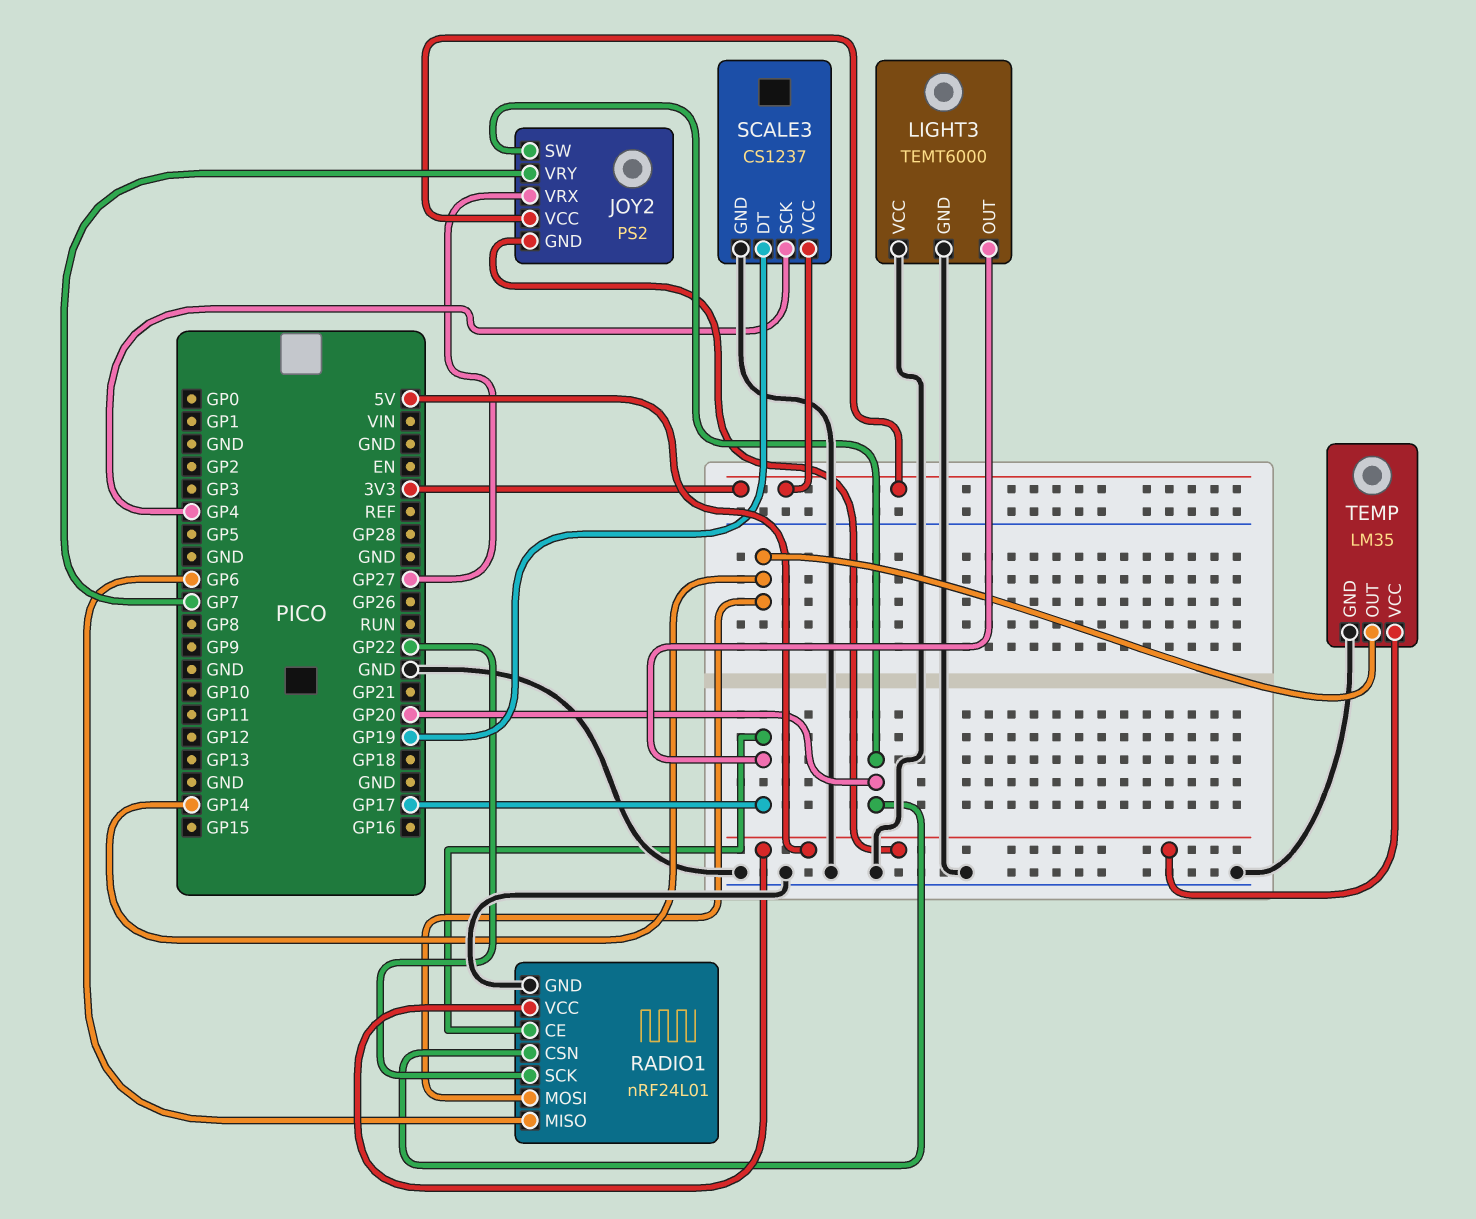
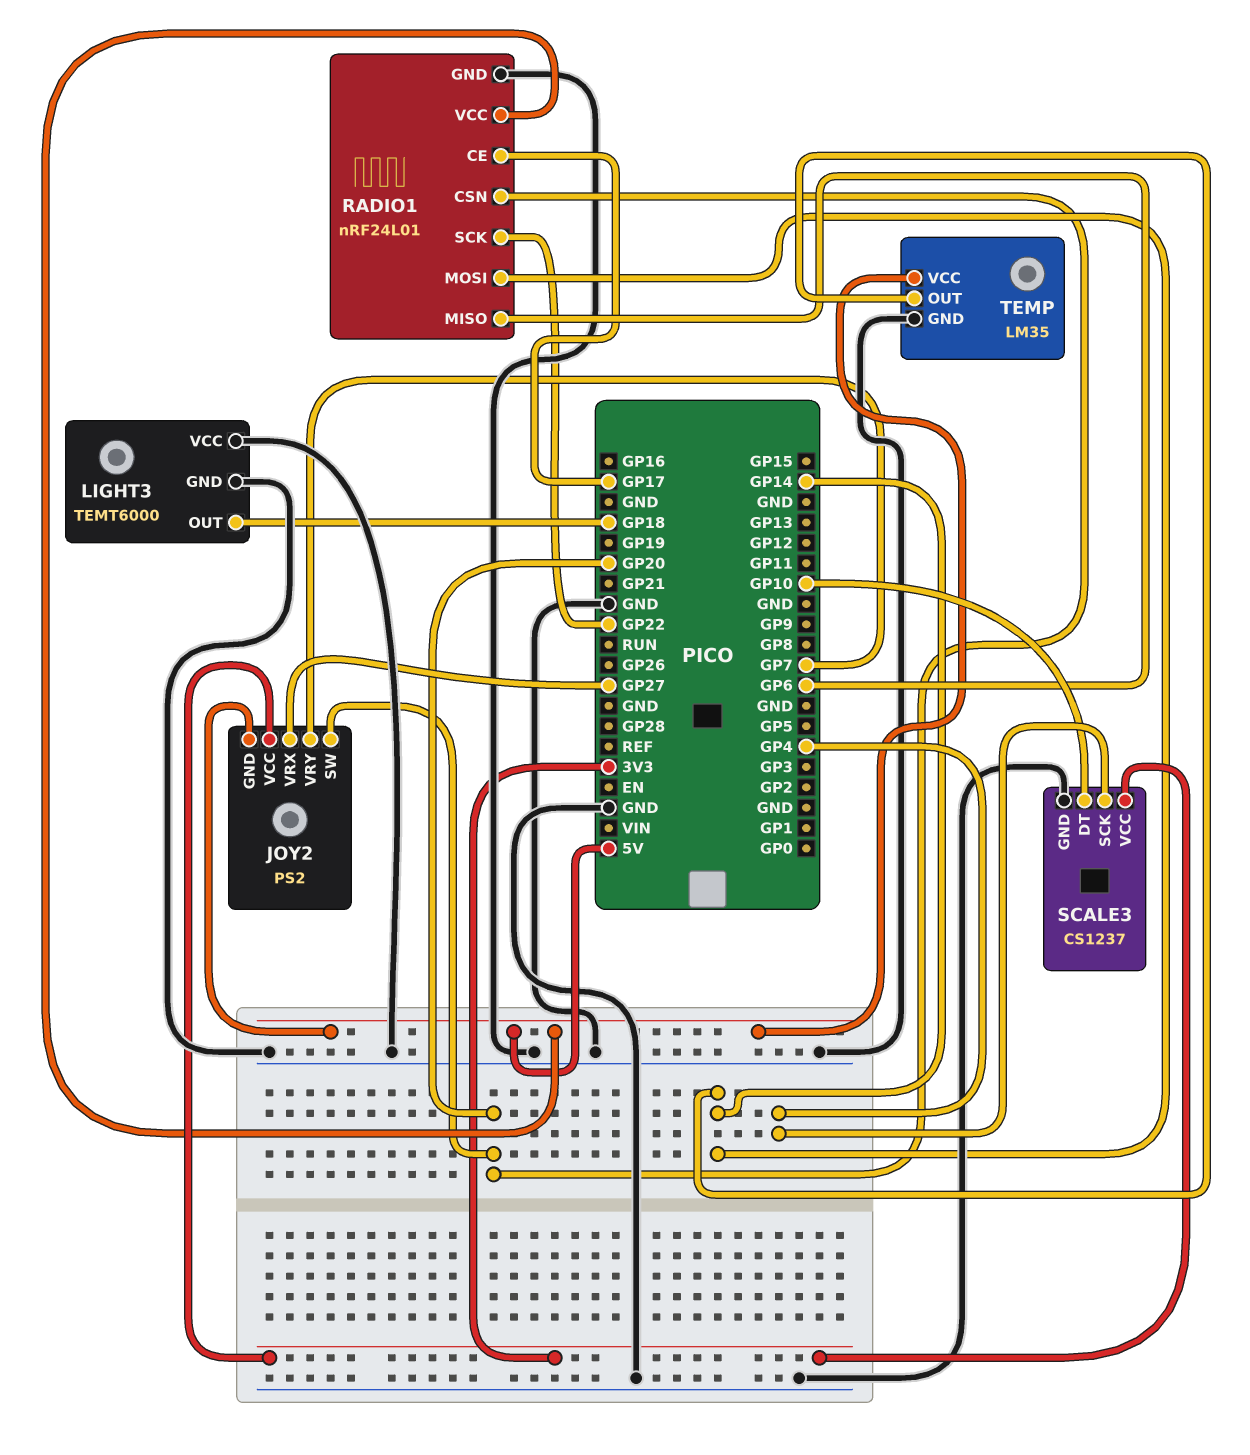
LIGHT3 pin OUT: GP17 -> GP18
SCALE3 pin DT: GP19 -> GP10

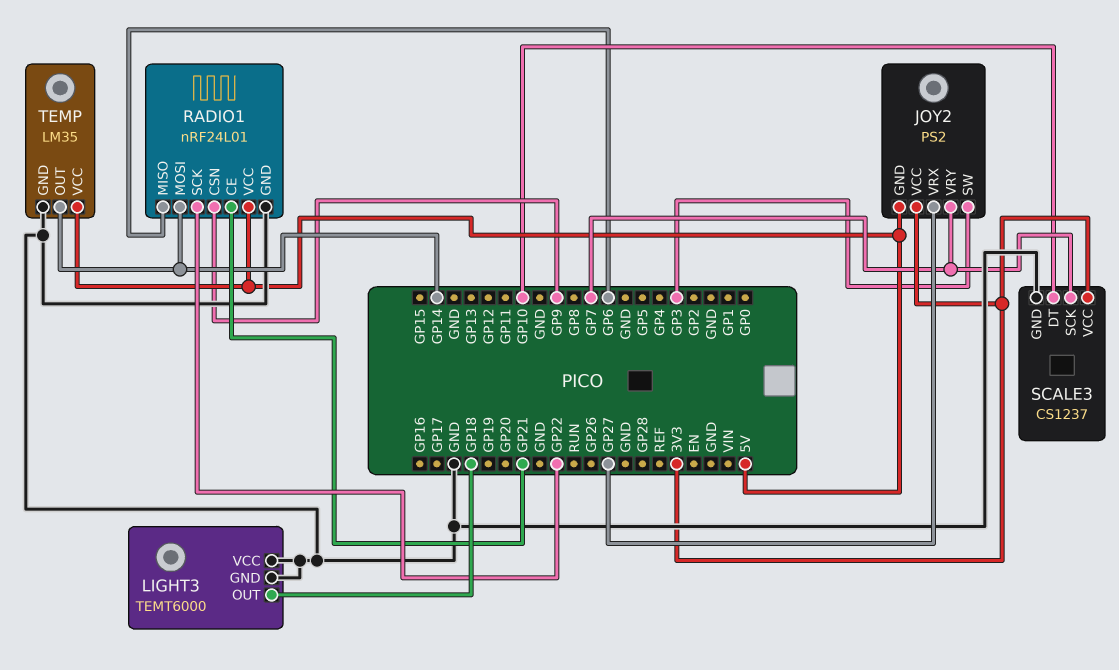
JOY2 pin SW: GP20 -> GP3
RADIO1 pin CE: GP17 -> GP21
RADIO1 pin CSN: GP20 -> GP9
SCALE3 pin SCK: GP4 -> GP7

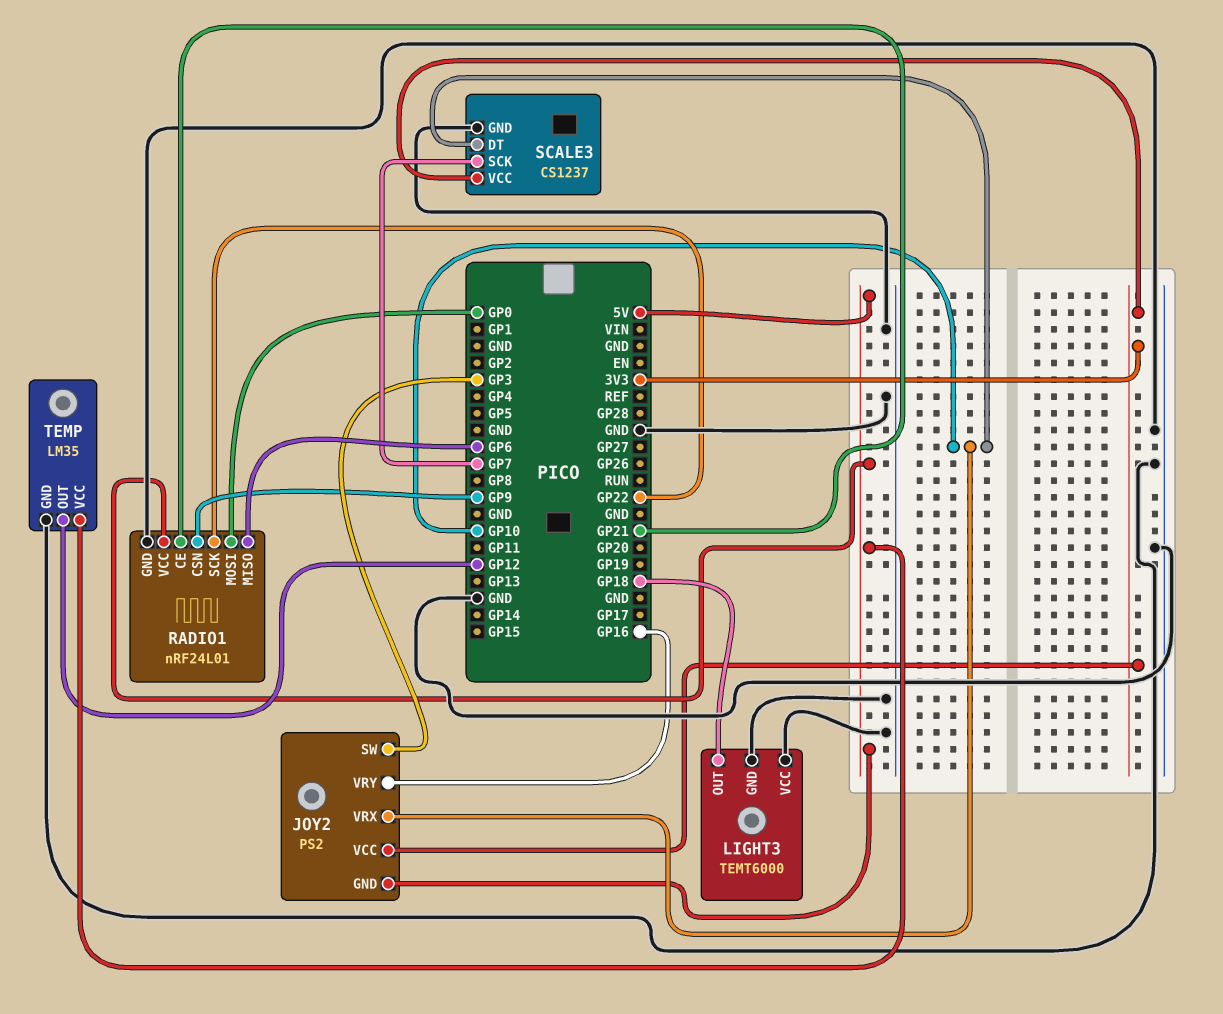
JOY2 pin VRX: GP27 -> GP10
JOY2 pin VRY: GP7 -> GP16
RADIO1 pin MOSI: GP14 -> GP0
TEMP pin OUT: GP14 -> GP12

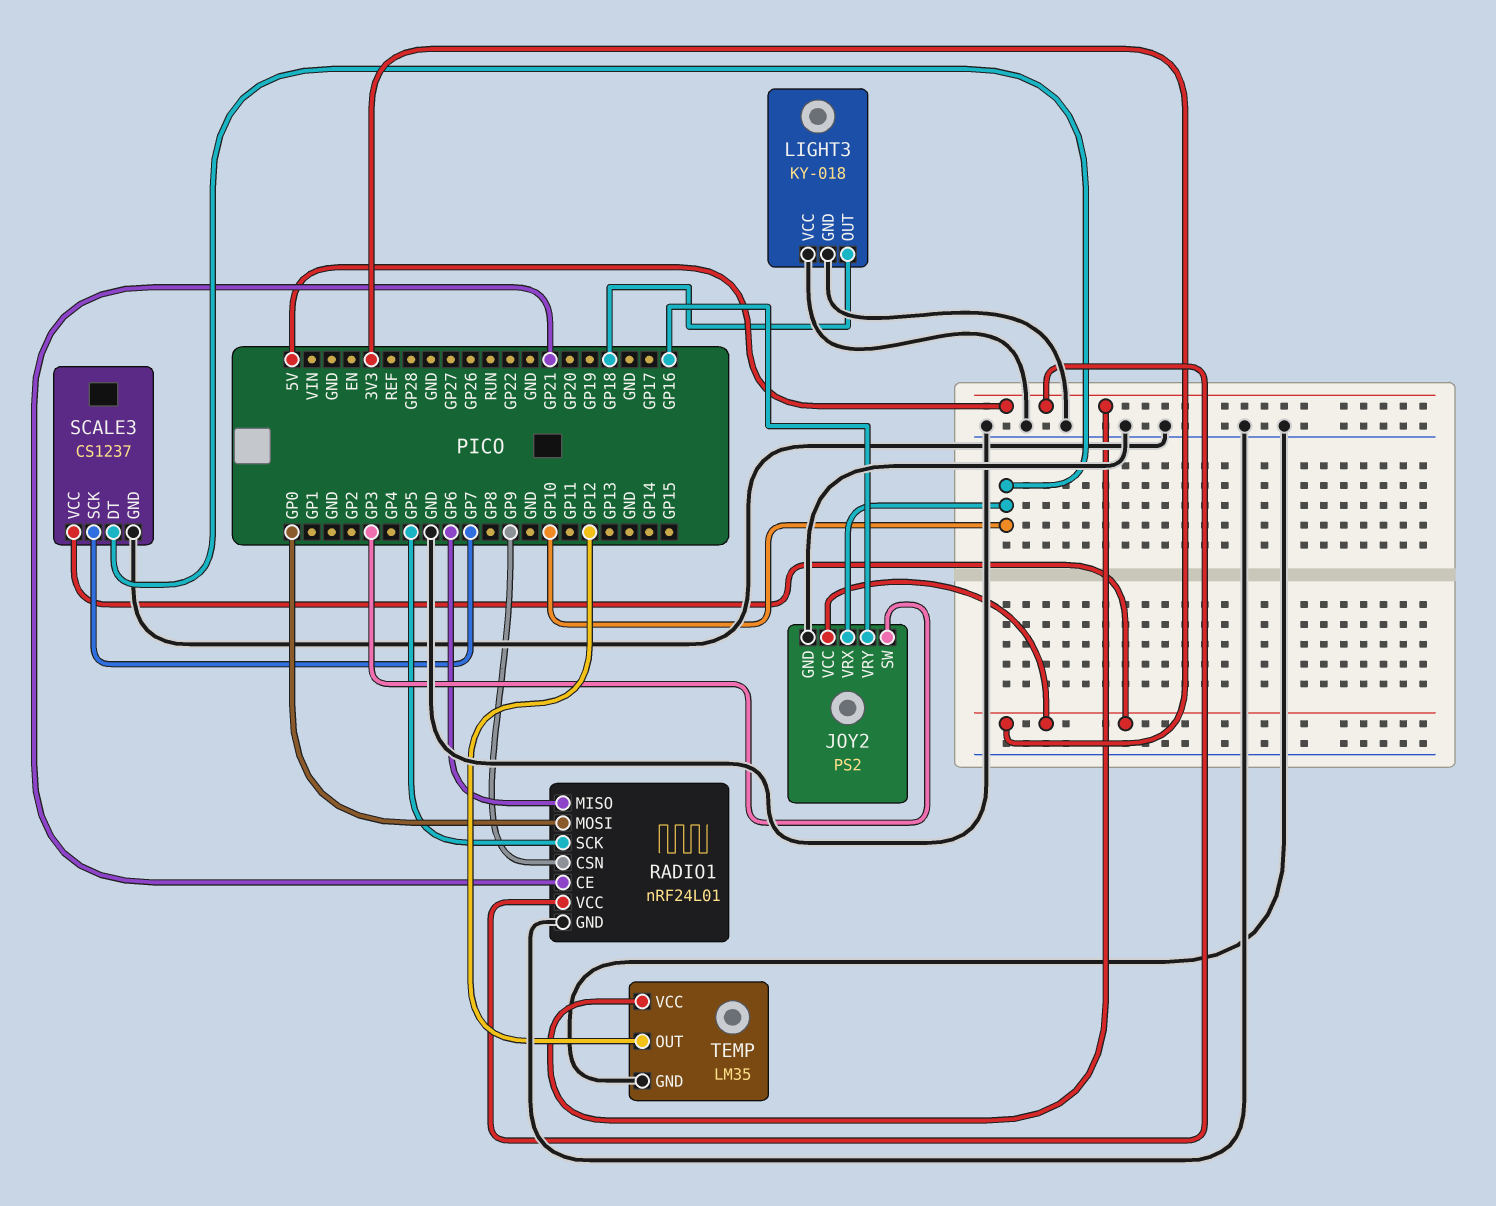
JOY2 pin GND: 5V -> GND
LIGHT3: TEMT6000 -> KY-018
RADIO1 pin SCK: GP22 -> GP5

